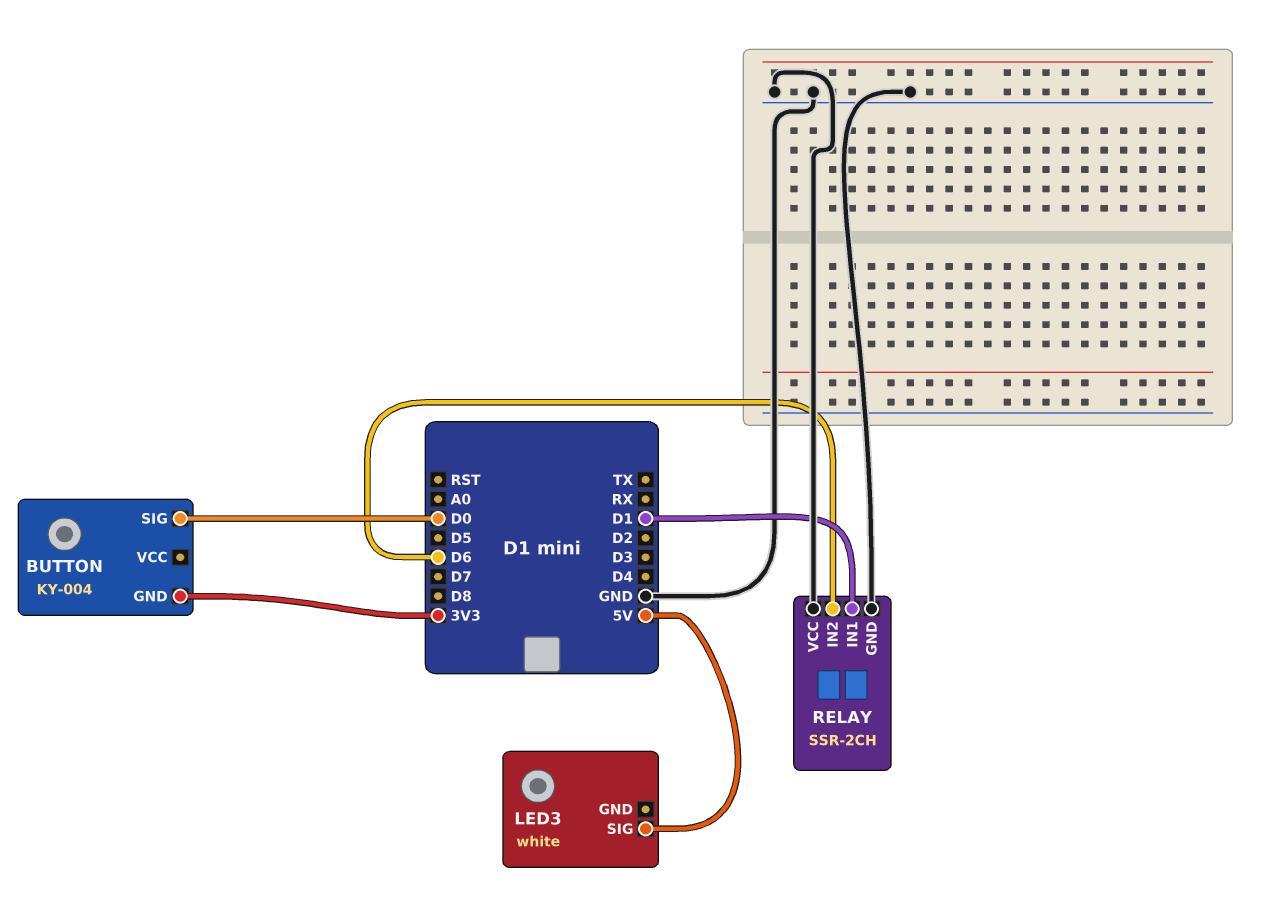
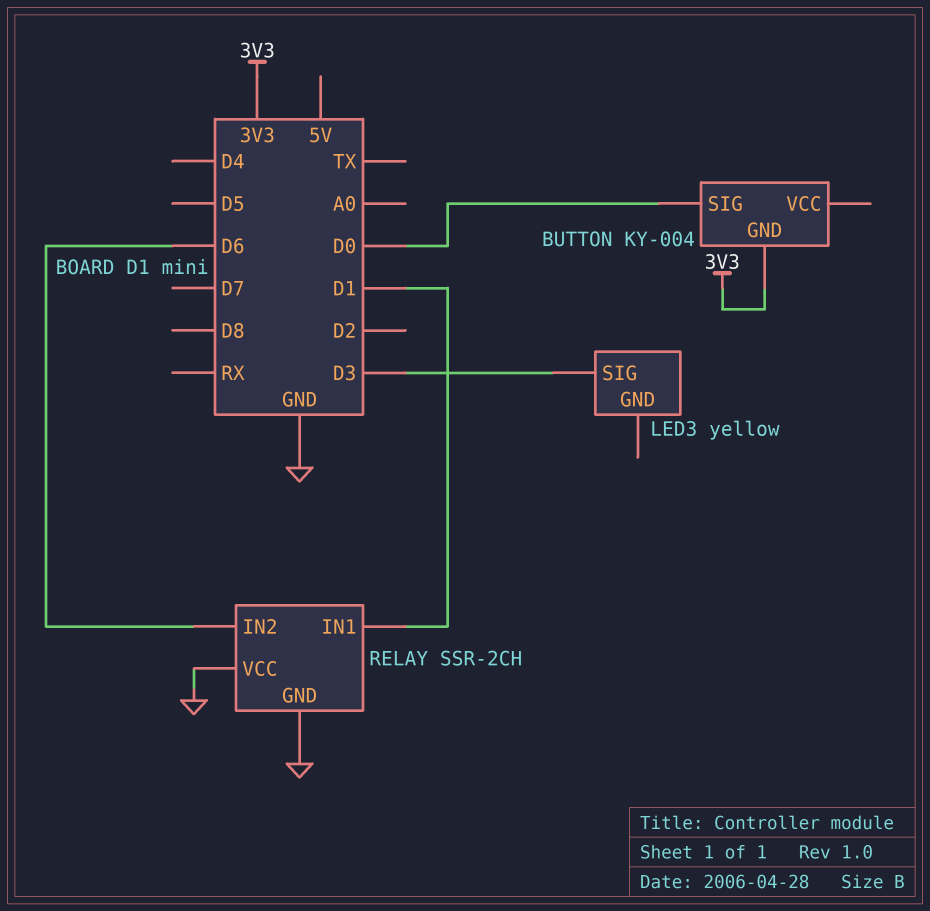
LED3: white -> yellow
LED3 pin SIG: 5V -> D3

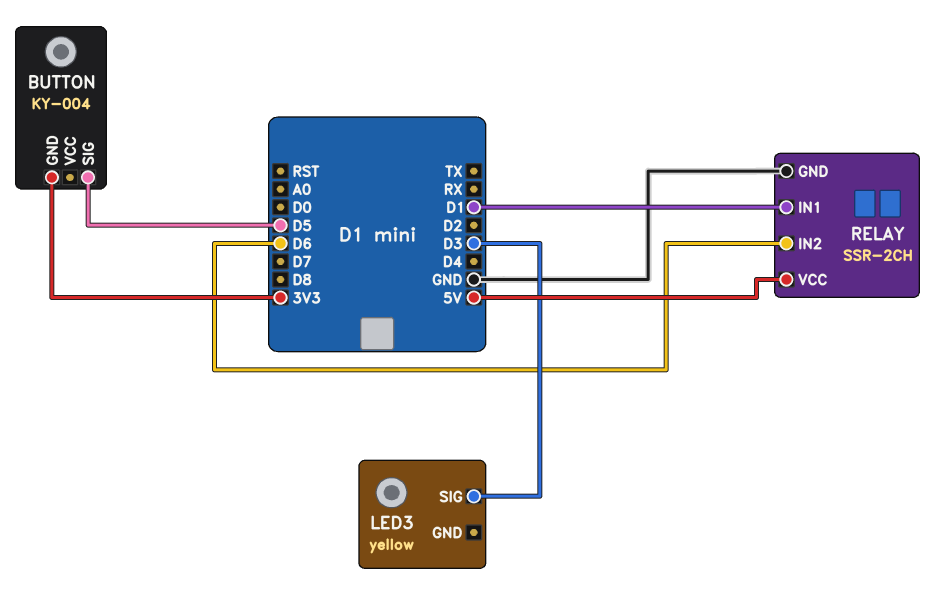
BUTTON pin SIG: D0 -> D5
RELAY pin VCC: GND -> 5V

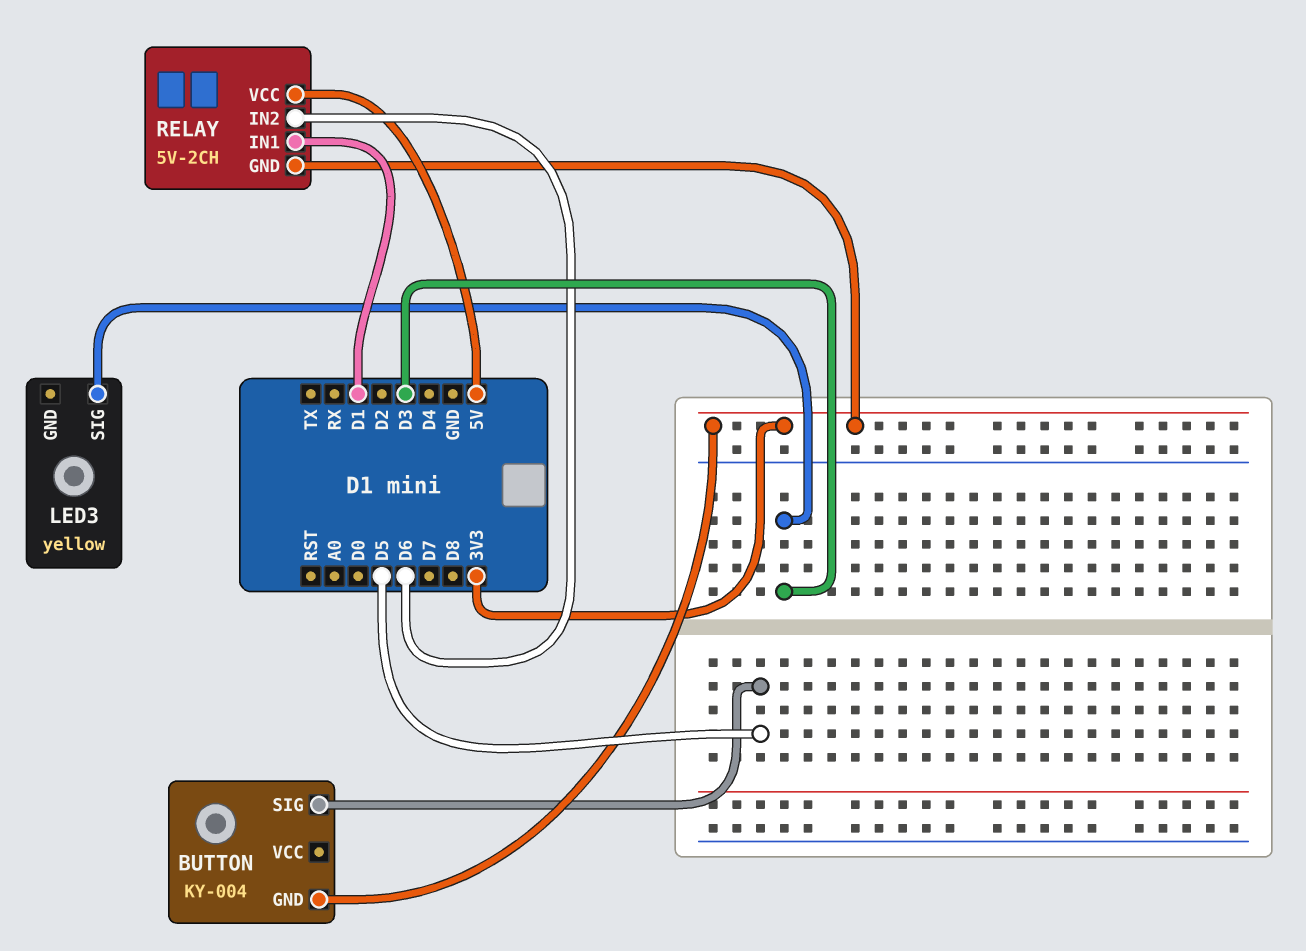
RELAY: SSR-2CH -> 5V-2CH
RELAY pin GND: GND -> 3V3

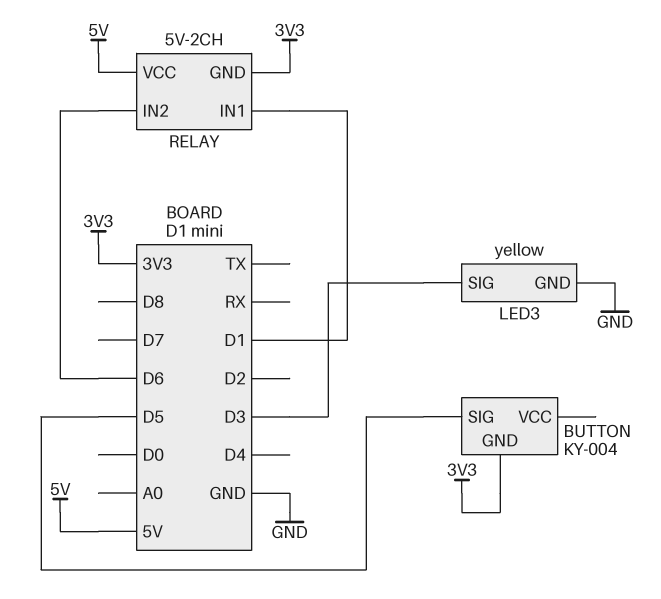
LED3 pin GND: none -> GND

